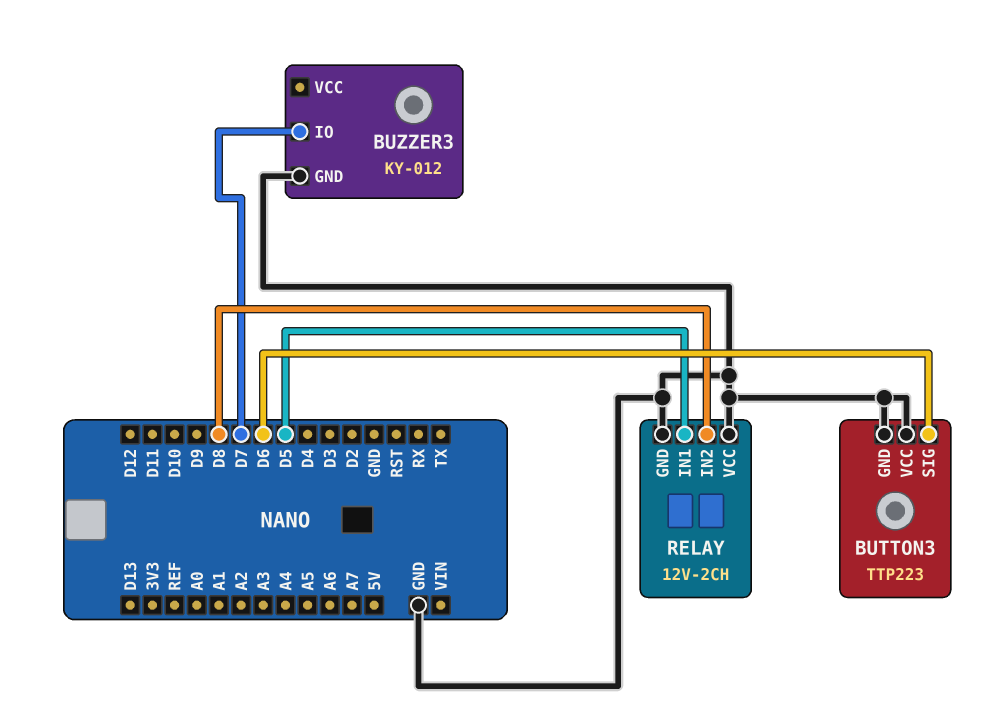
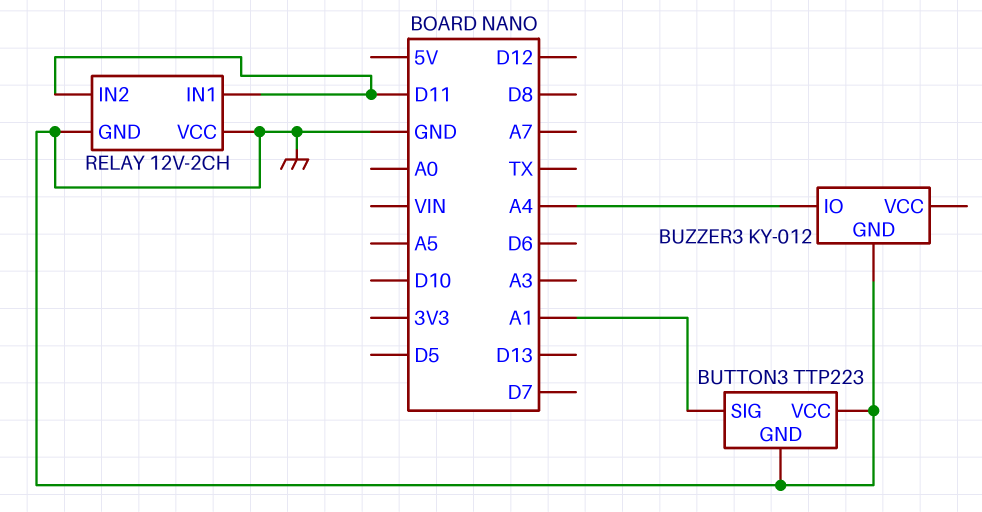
BUTTON3 pin SIG: D6 -> A1
BUZZER3 pin IO: D7 -> A4
RELAY pin IN1: D5 -> D11
RELAY pin IN2: D8 -> D11

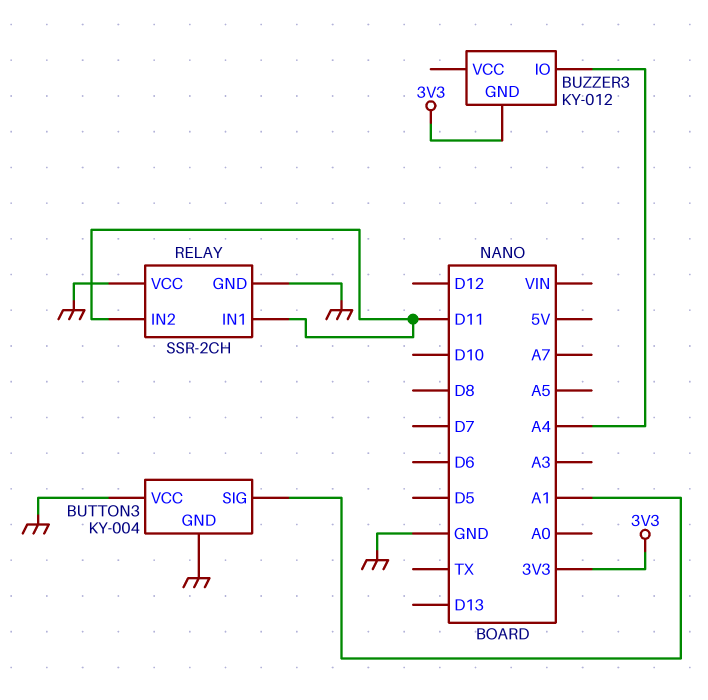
BUTTON3: TTP223 -> KY-004
BUZZER3 pin GND: GND -> 3V3
RELAY: 12V-2CH -> SSR-2CH

